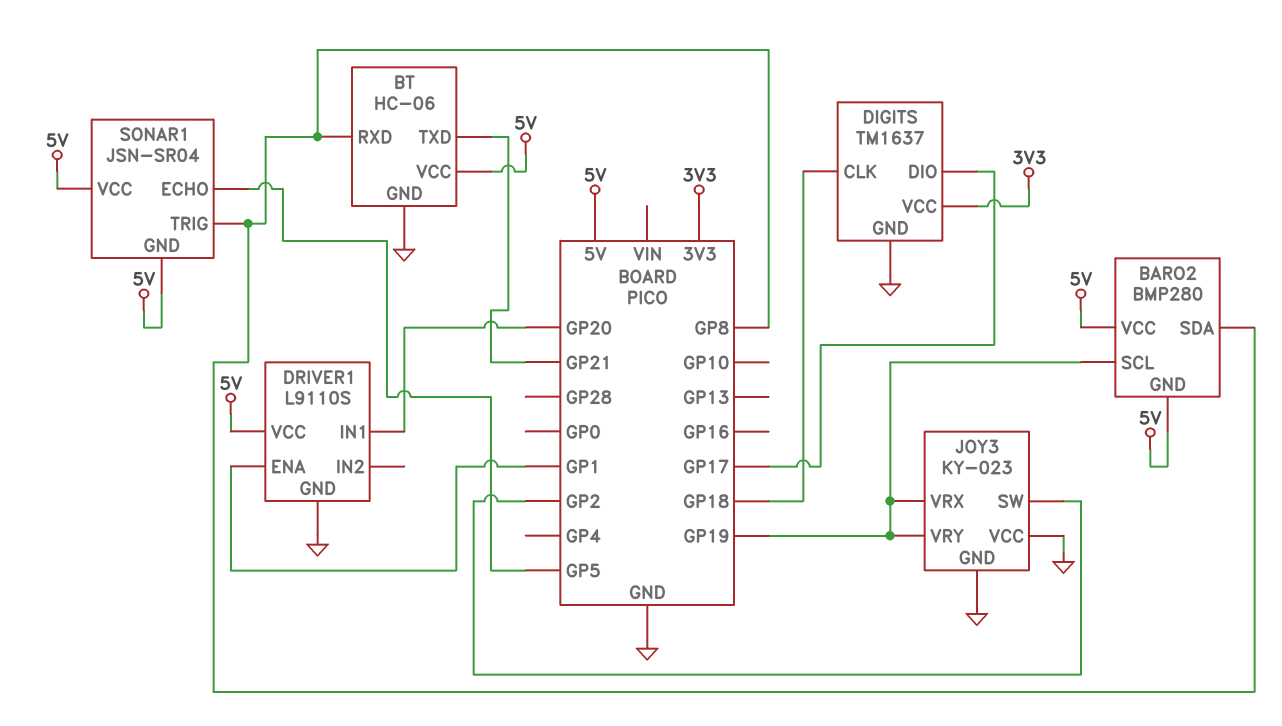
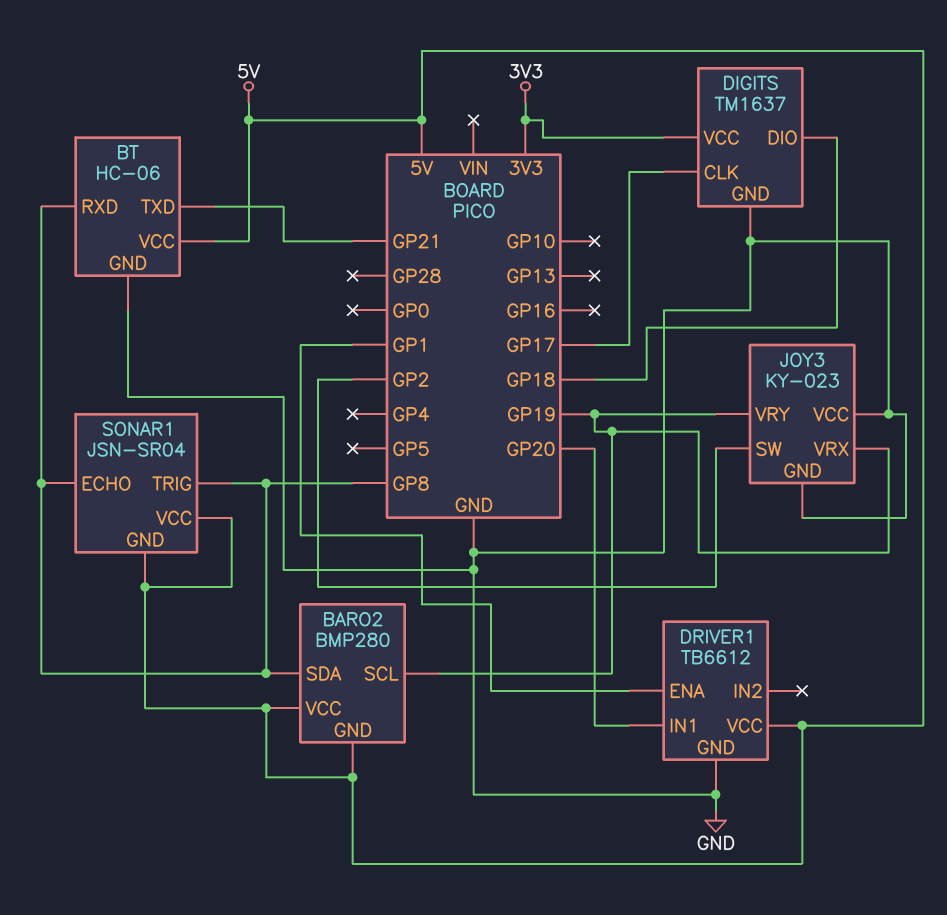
DIGITS pin CLK: GP18 -> GP17
DIGITS pin DIO: GP17 -> GP18
DRIVER1: L9110S -> TB6612
SONAR1 pin ECHO: GP5 -> GP8

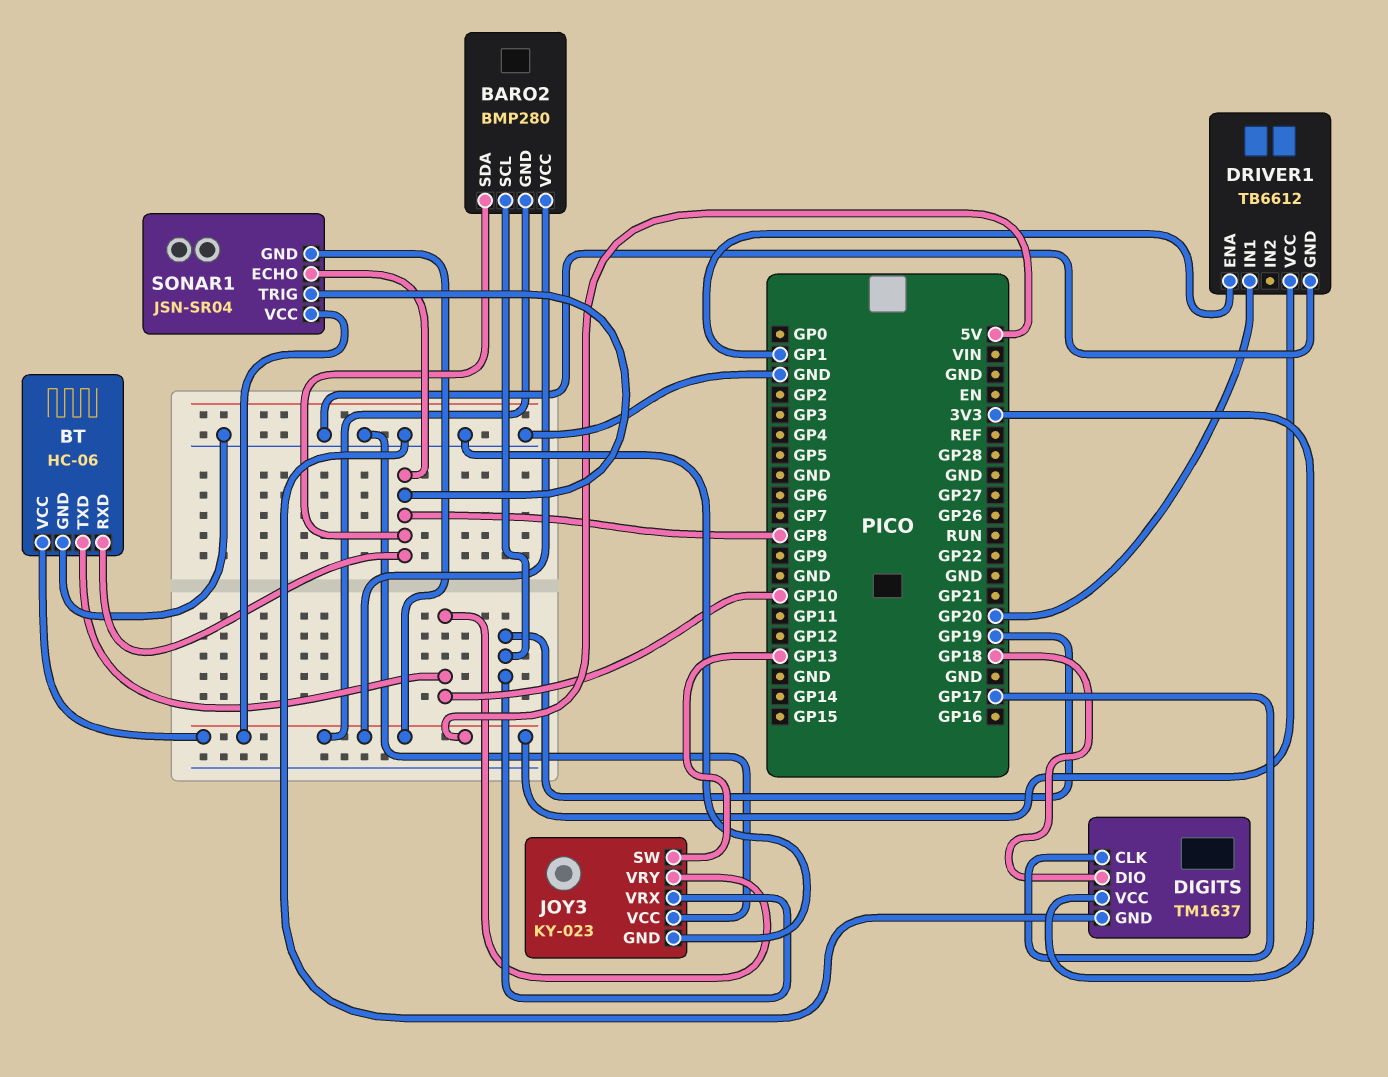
BT pin TXD: GP21 -> GP10
JOY3 pin SW: GP2 -> GP13
JOY3 pin VRY: GP19 -> GP10

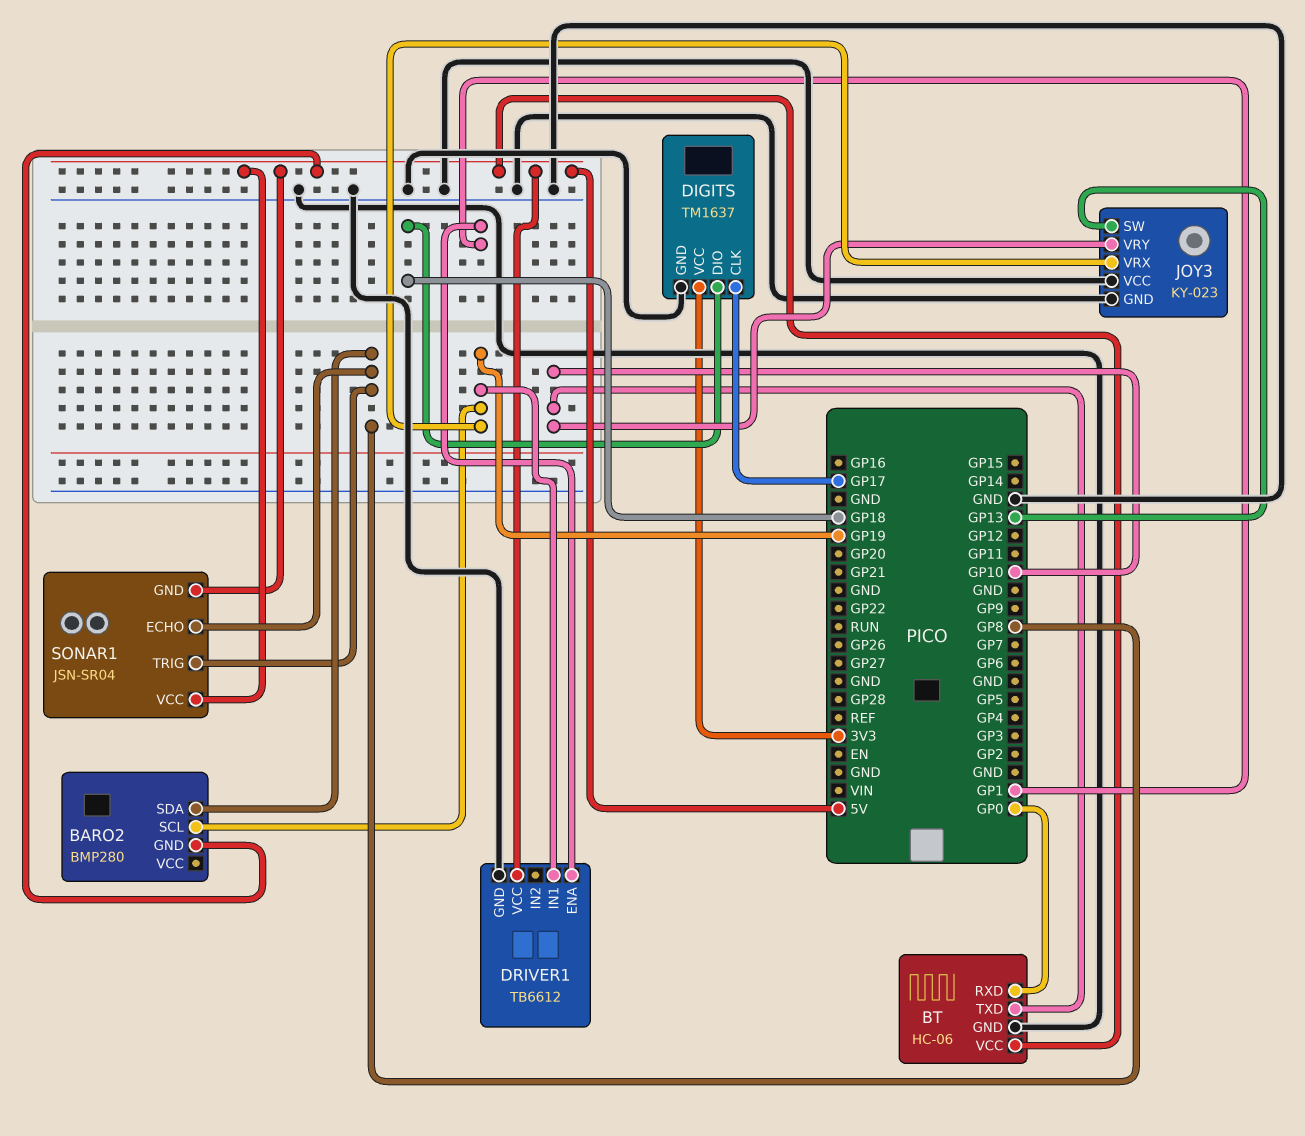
BARO2 pin VCC: 5V -> none
BT pin RXD: GP8 -> GP0
DRIVER1 pin IN1: GP20 -> GP19

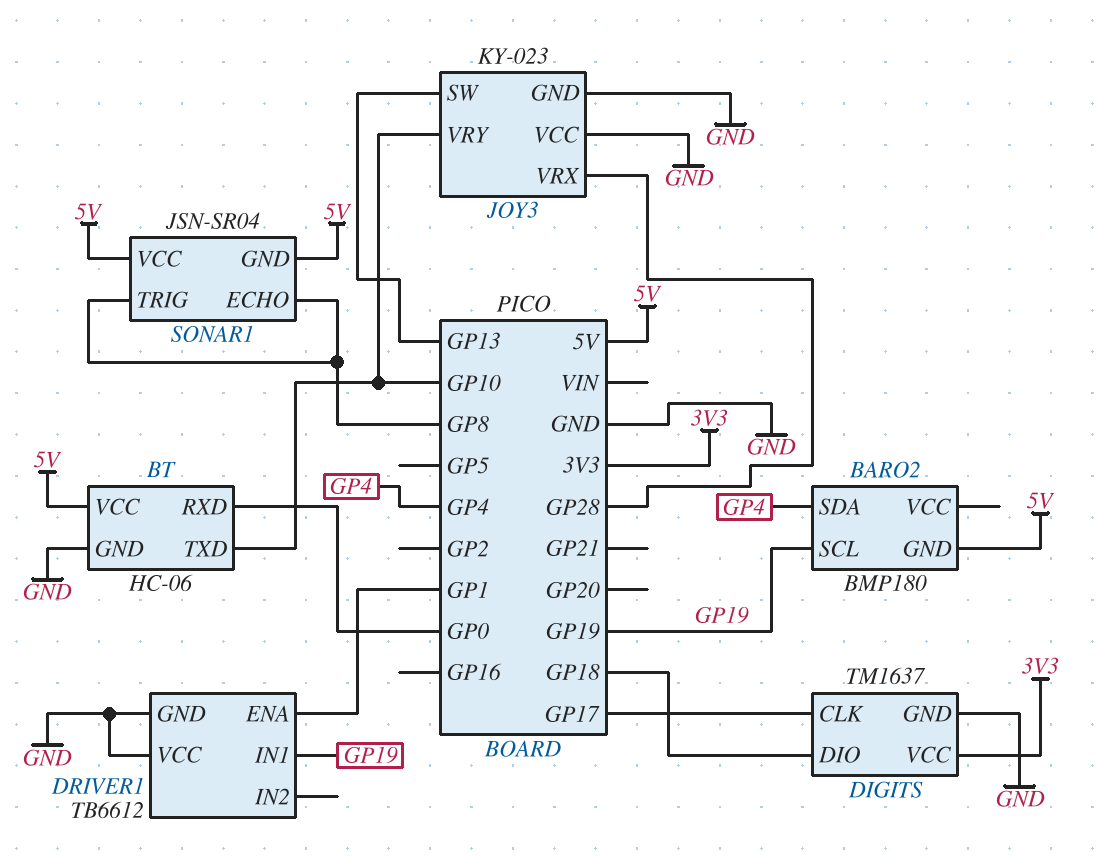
BARO2: BMP280 -> BMP180
BARO2 pin SDA: GP8 -> GP4
DRIVER1 pin VCC: 5V -> GND
JOY3 pin VRX: GP19 -> GP28

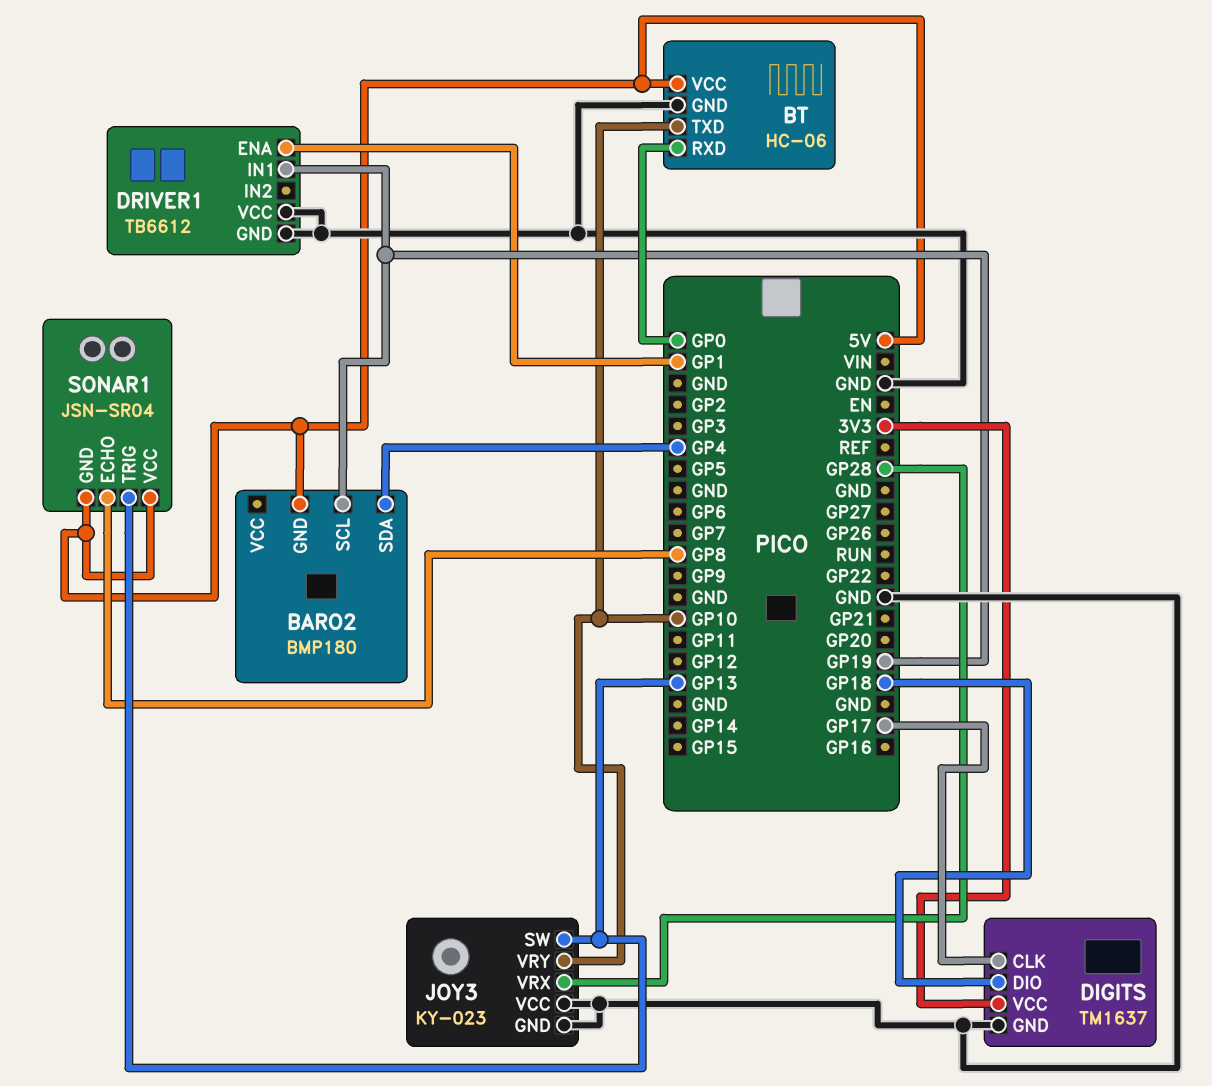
SONAR1 pin TRIG: GP8 -> GP13

